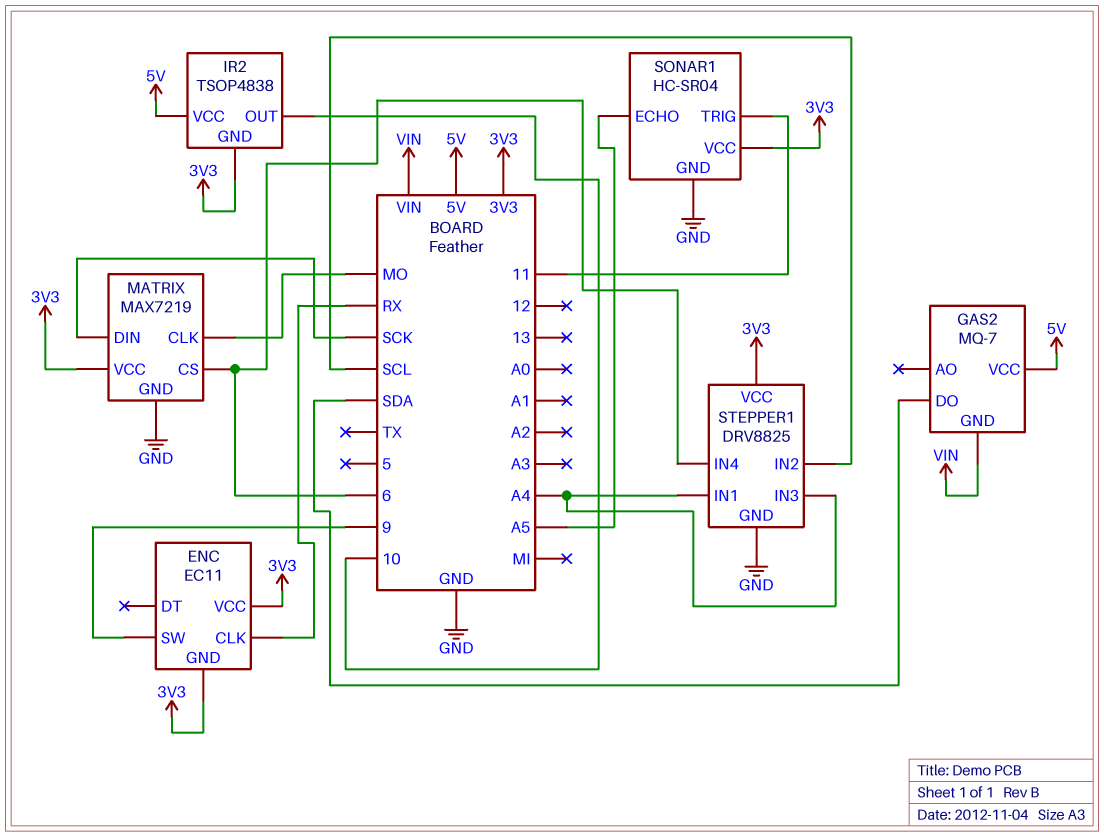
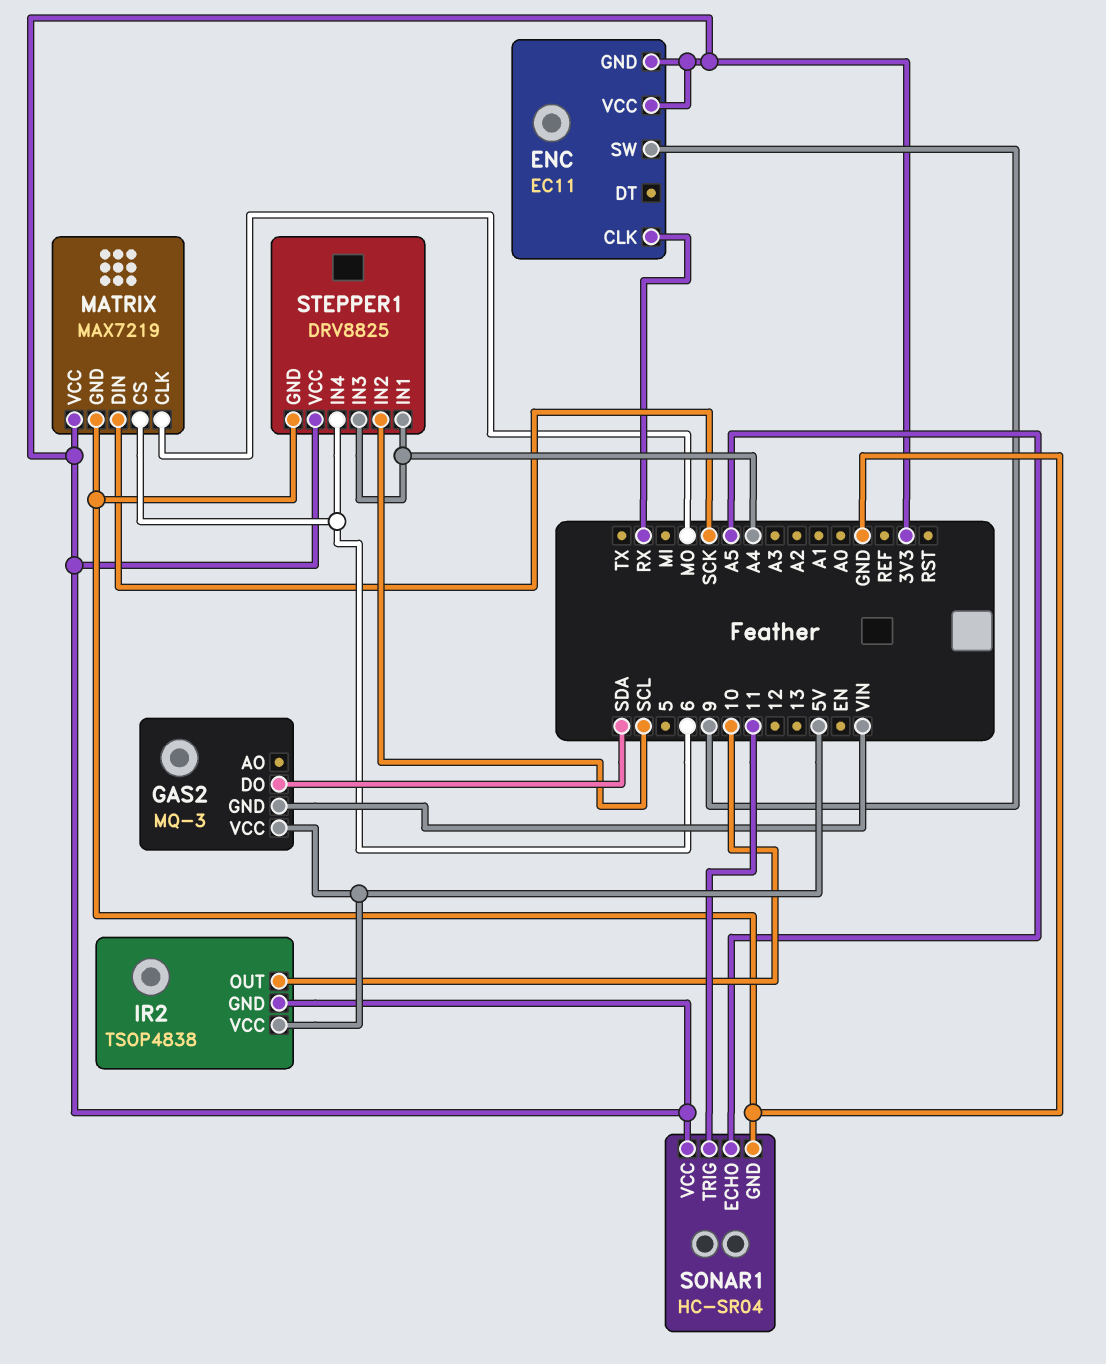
GAS2: MQ-7 -> MQ-3

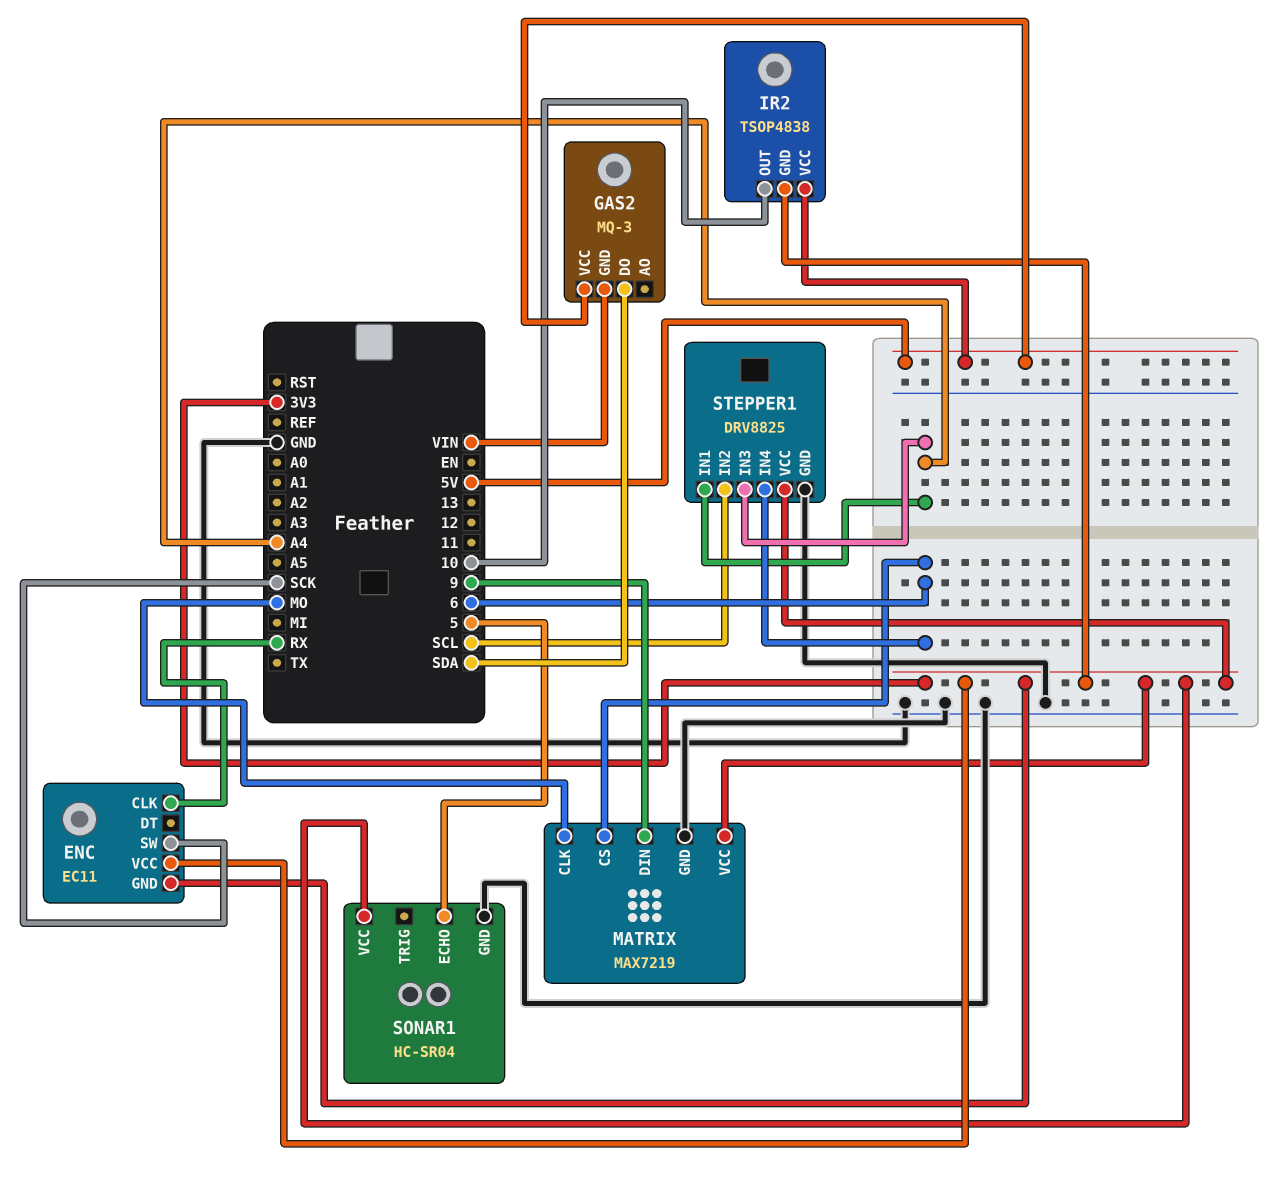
ENC pin SW: 9 -> SCK
MATRIX pin DIN: SCK -> 9
SONAR1 pin ECHO: A5 -> 5
SONAR1 pin TRIG: 11 -> none

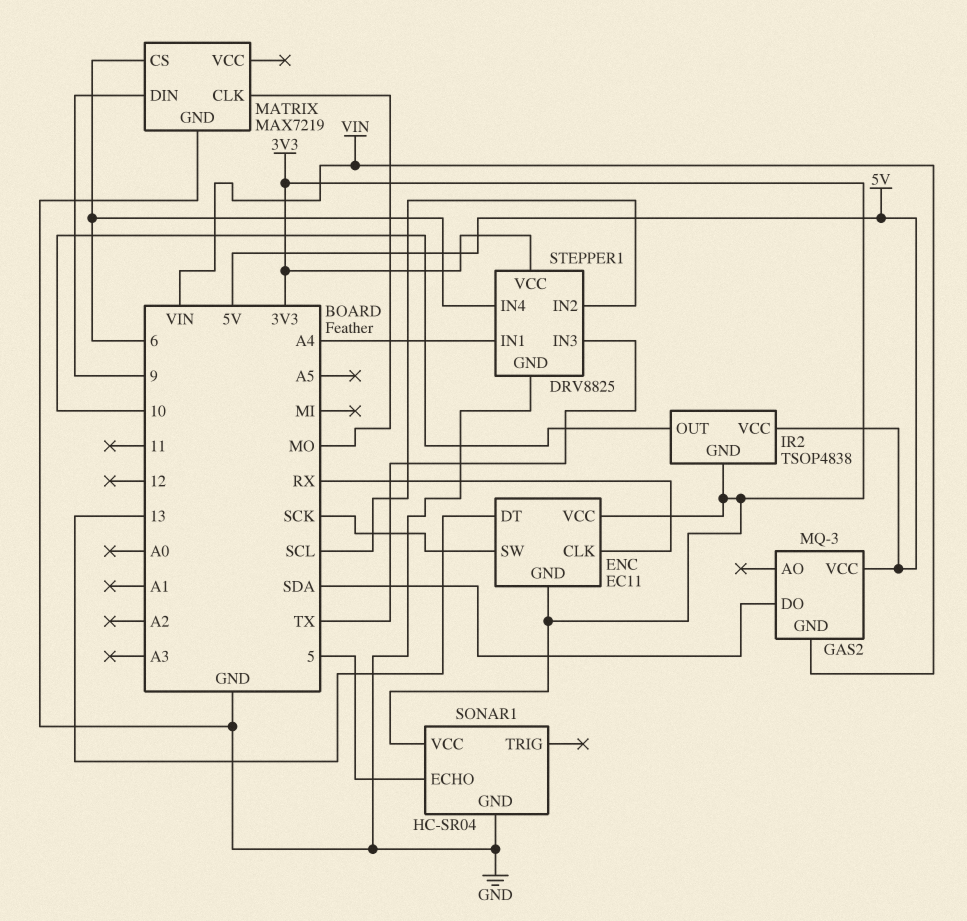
ENC pin DT: none -> 13
MATRIX pin VCC: 3V3 -> none
STEPPER1 pin IN3: A4 -> TX

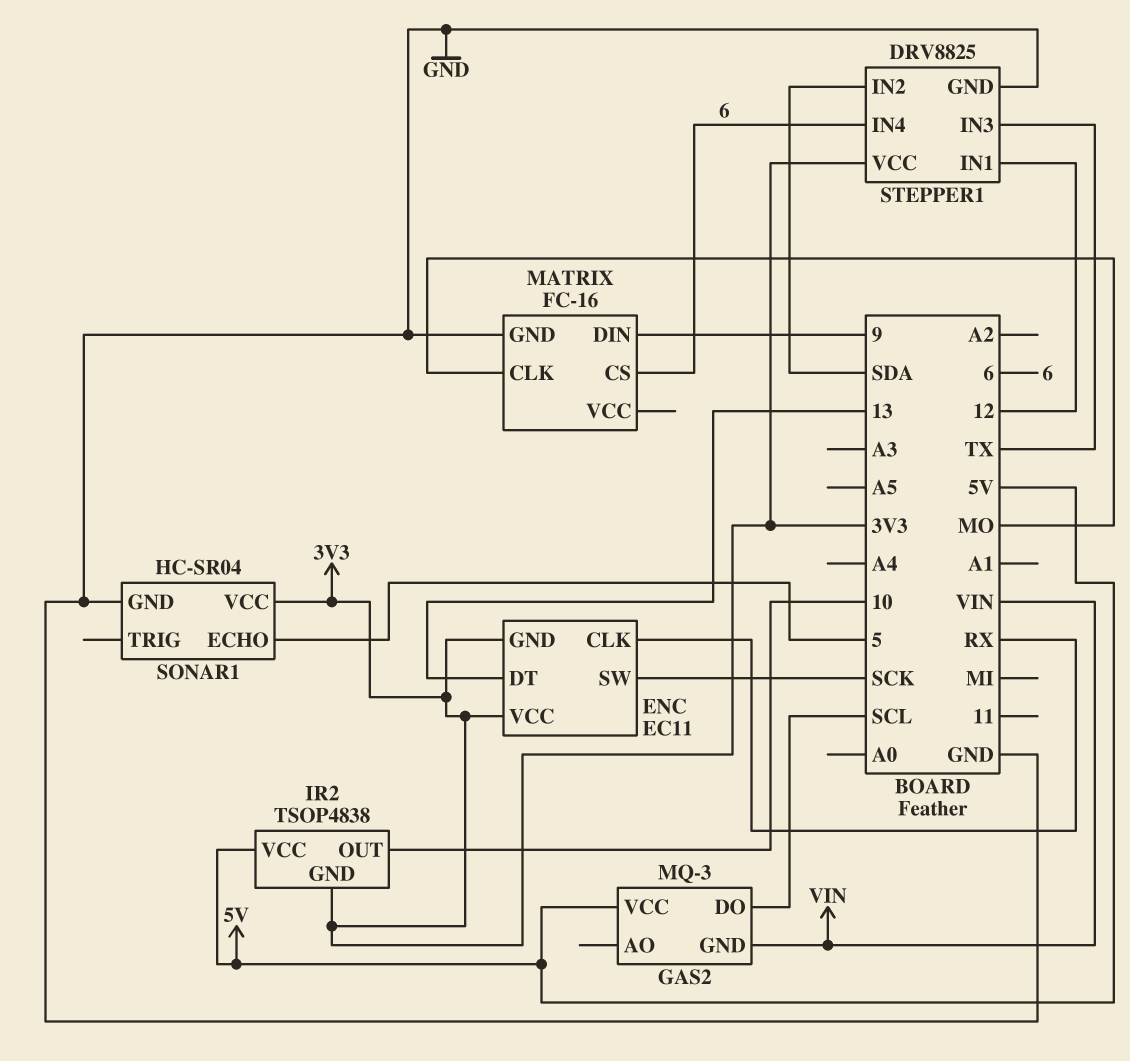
GAS2 pin DO: SDA -> SCL
MATRIX: MAX7219 -> FC-16
STEPPER1 pin IN1: A4 -> 12
STEPPER1 pin IN2: SCL -> SDA

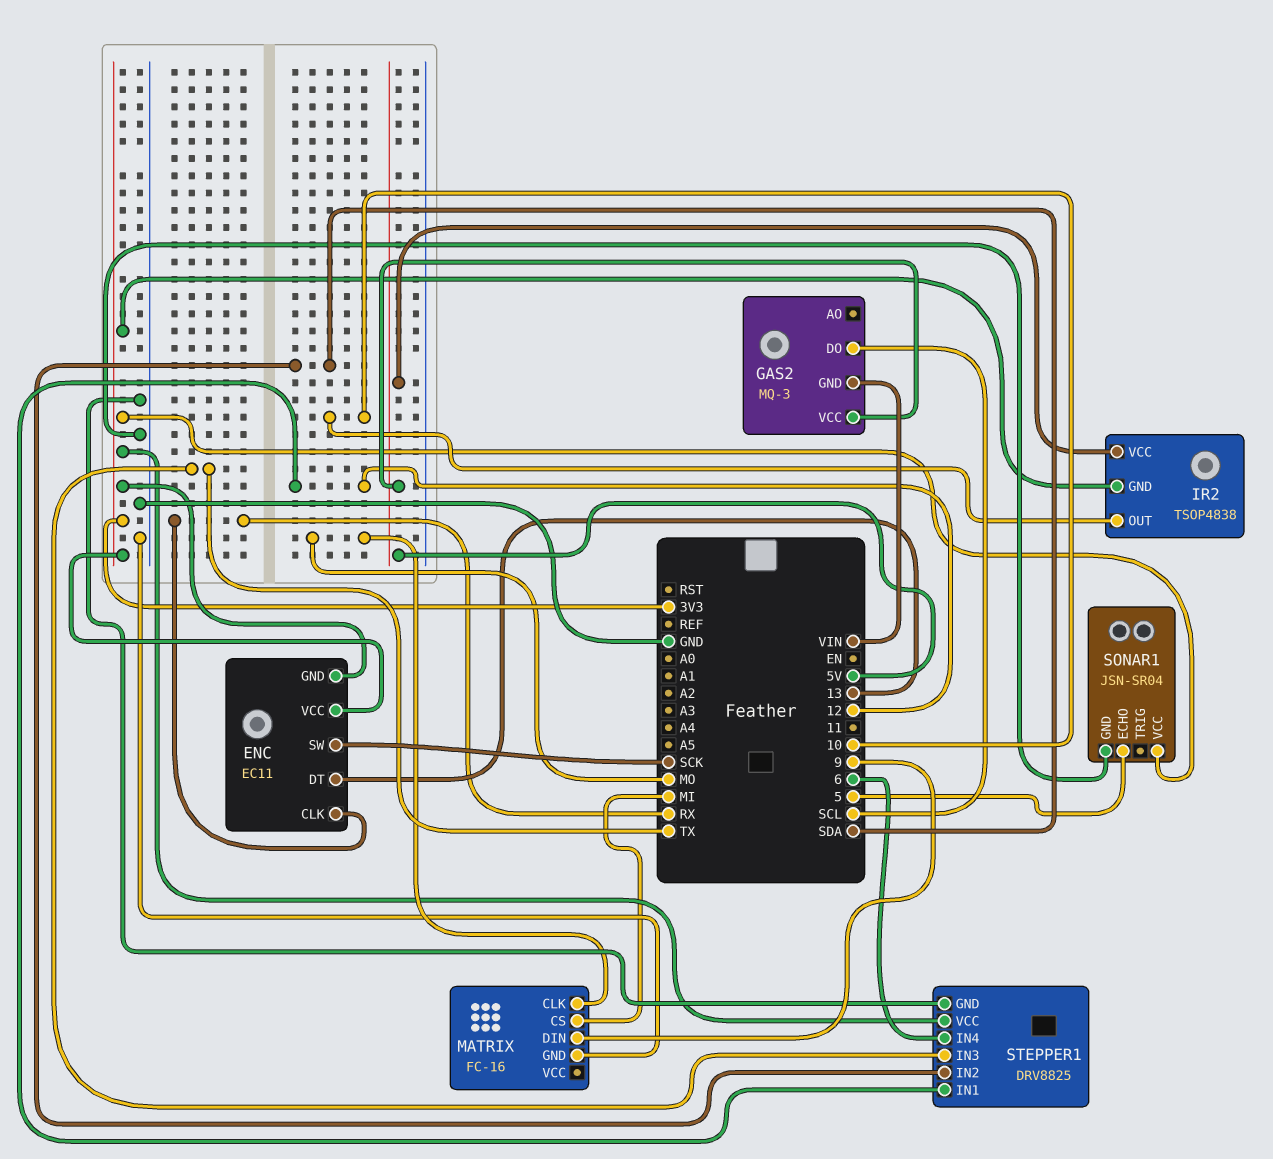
MATRIX pin CS: 6 -> MI
SONAR1: HC-SR04 -> JSN-SR04

